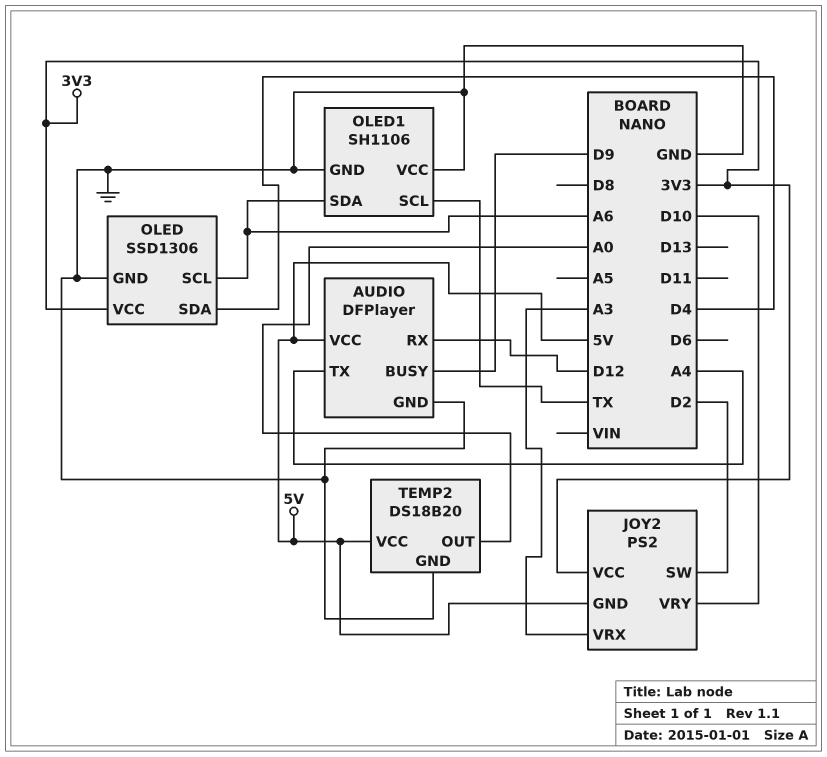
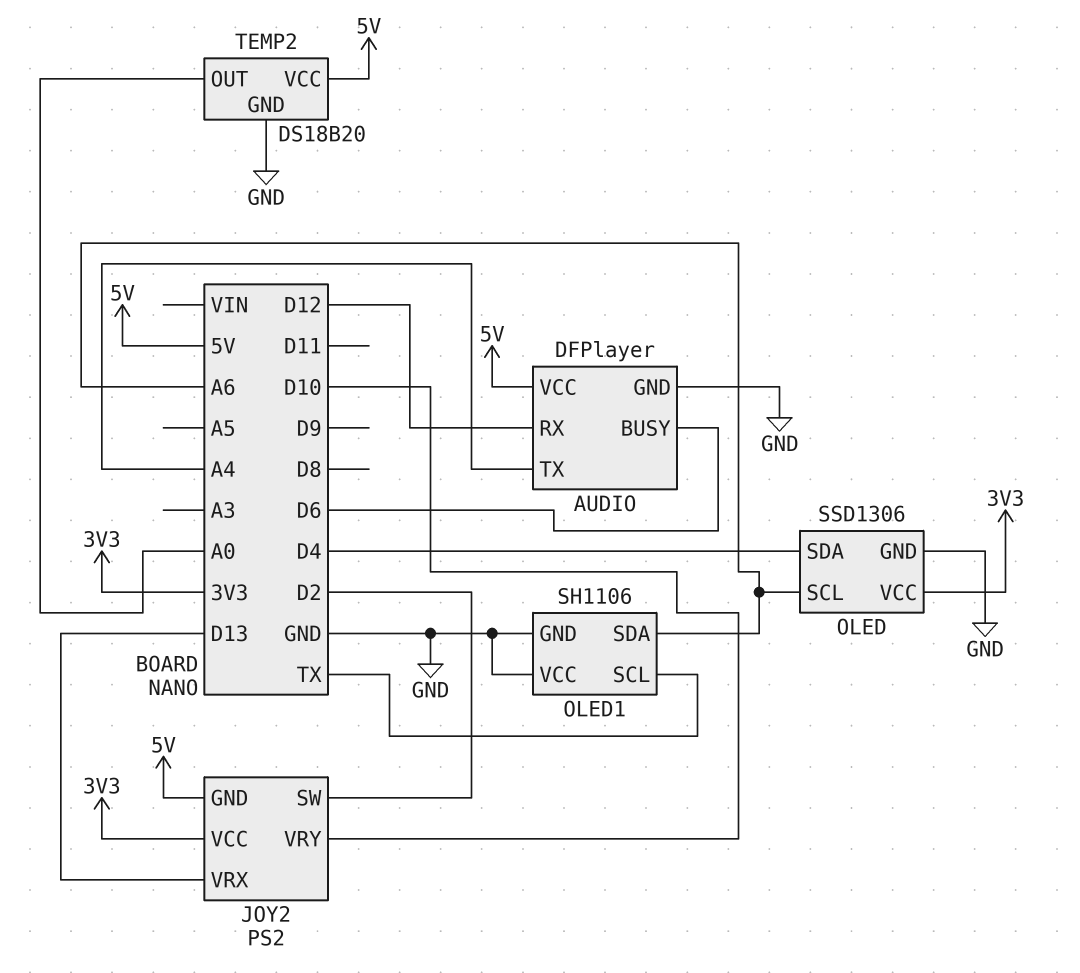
AUDIO pin BUSY: D9 -> D6
JOY2 pin VRX: A3 -> D13

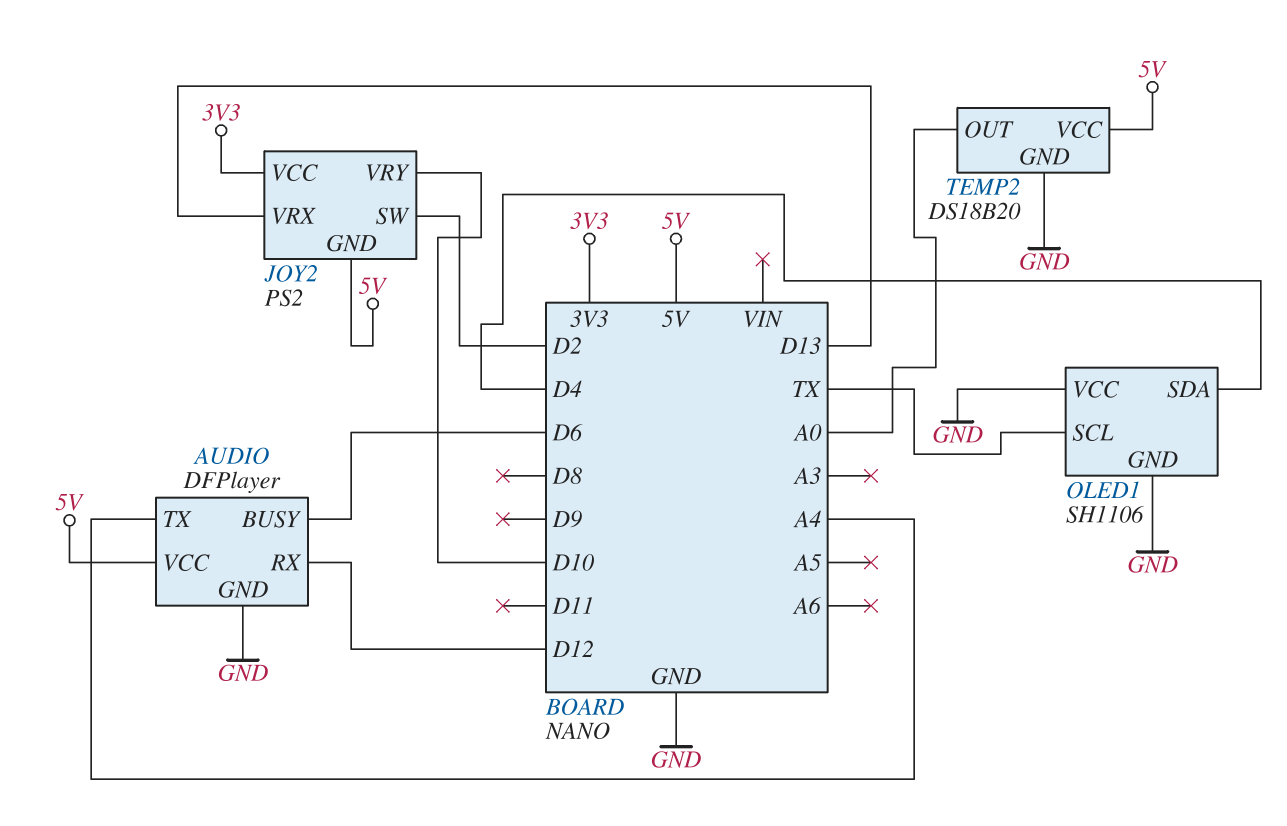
OLED: SSD1306 -> none
OLED pin GND: GND -> none
OLED pin SCL: A6 -> none
OLED pin SDA: D4 -> none
OLED pin VCC: 3V3 -> none
OLED1 pin SDA: A6 -> D4

